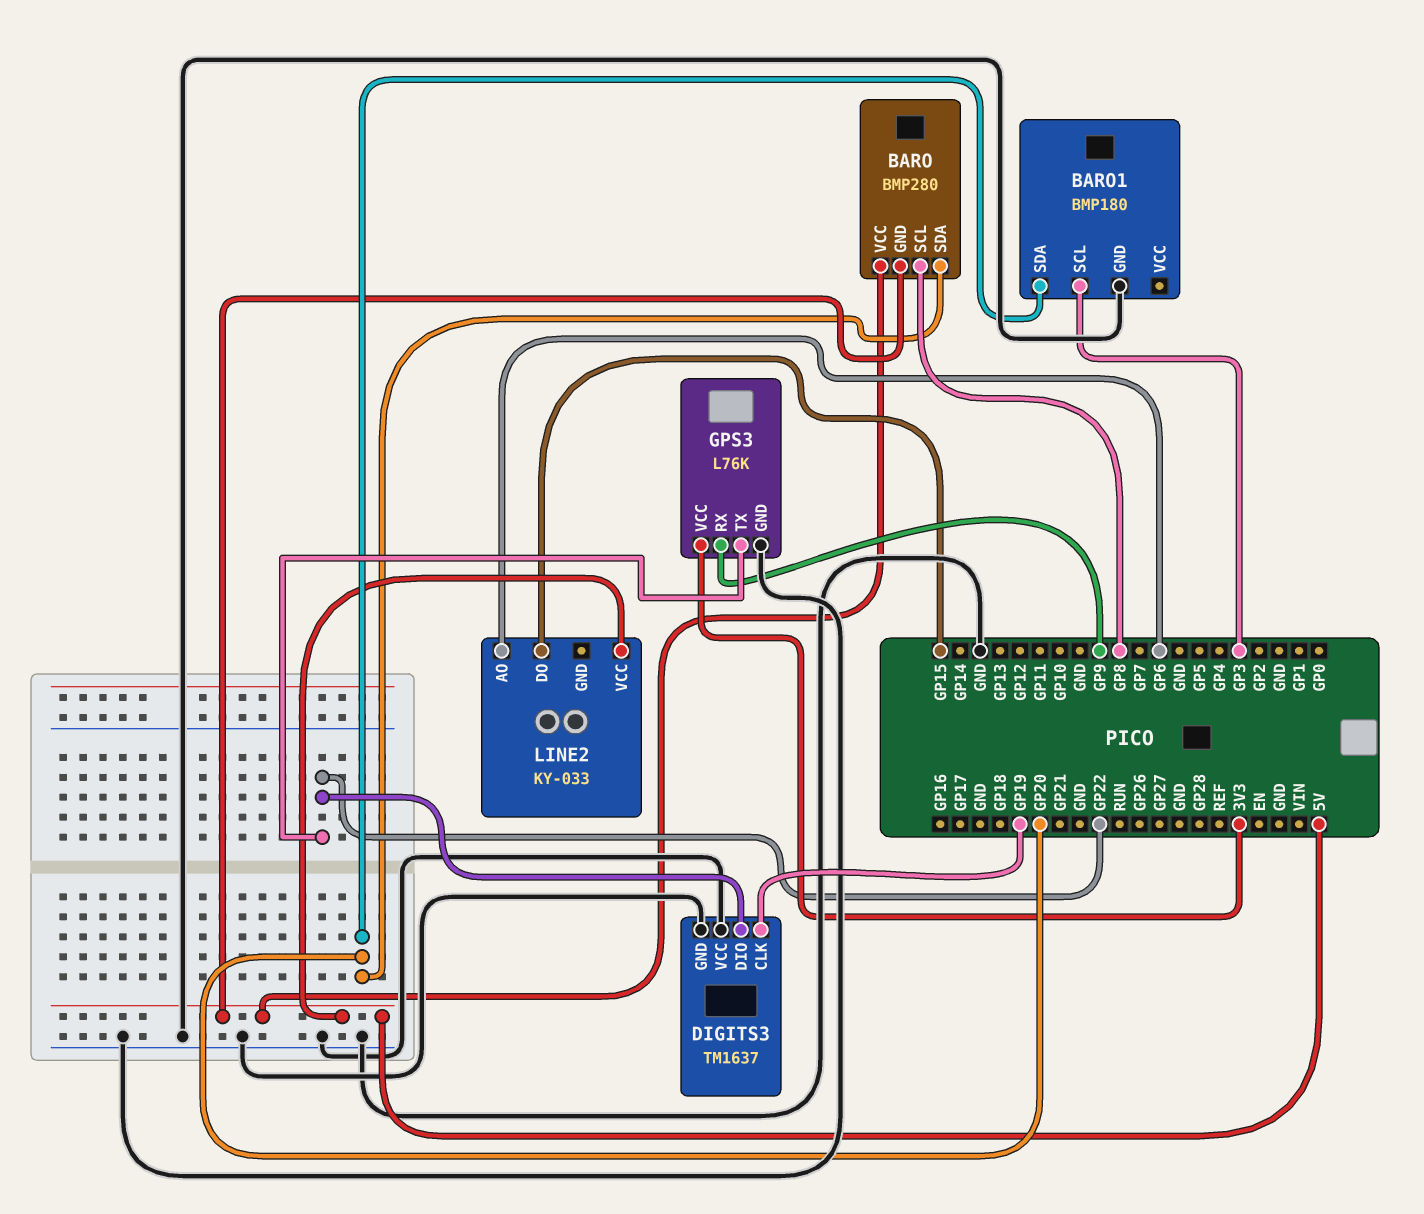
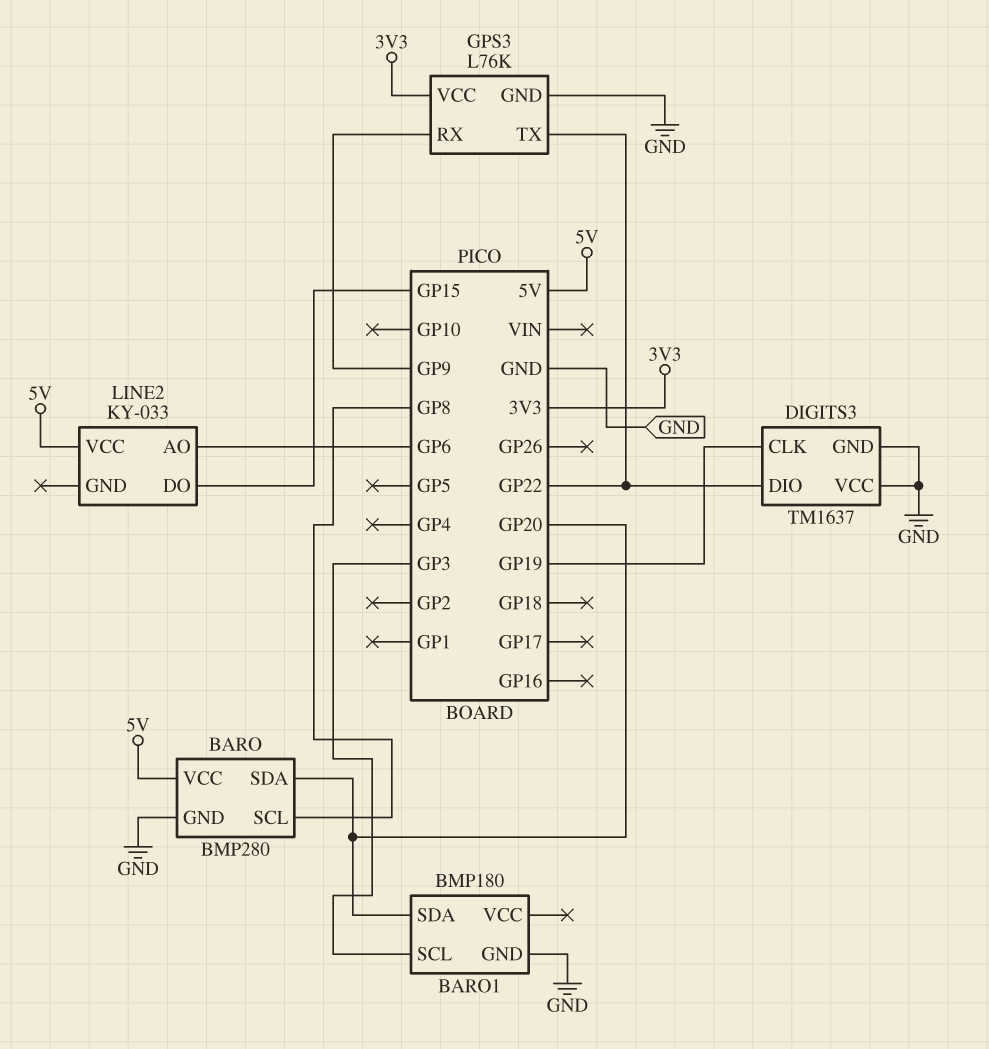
BARO pin GND: 5V -> GND

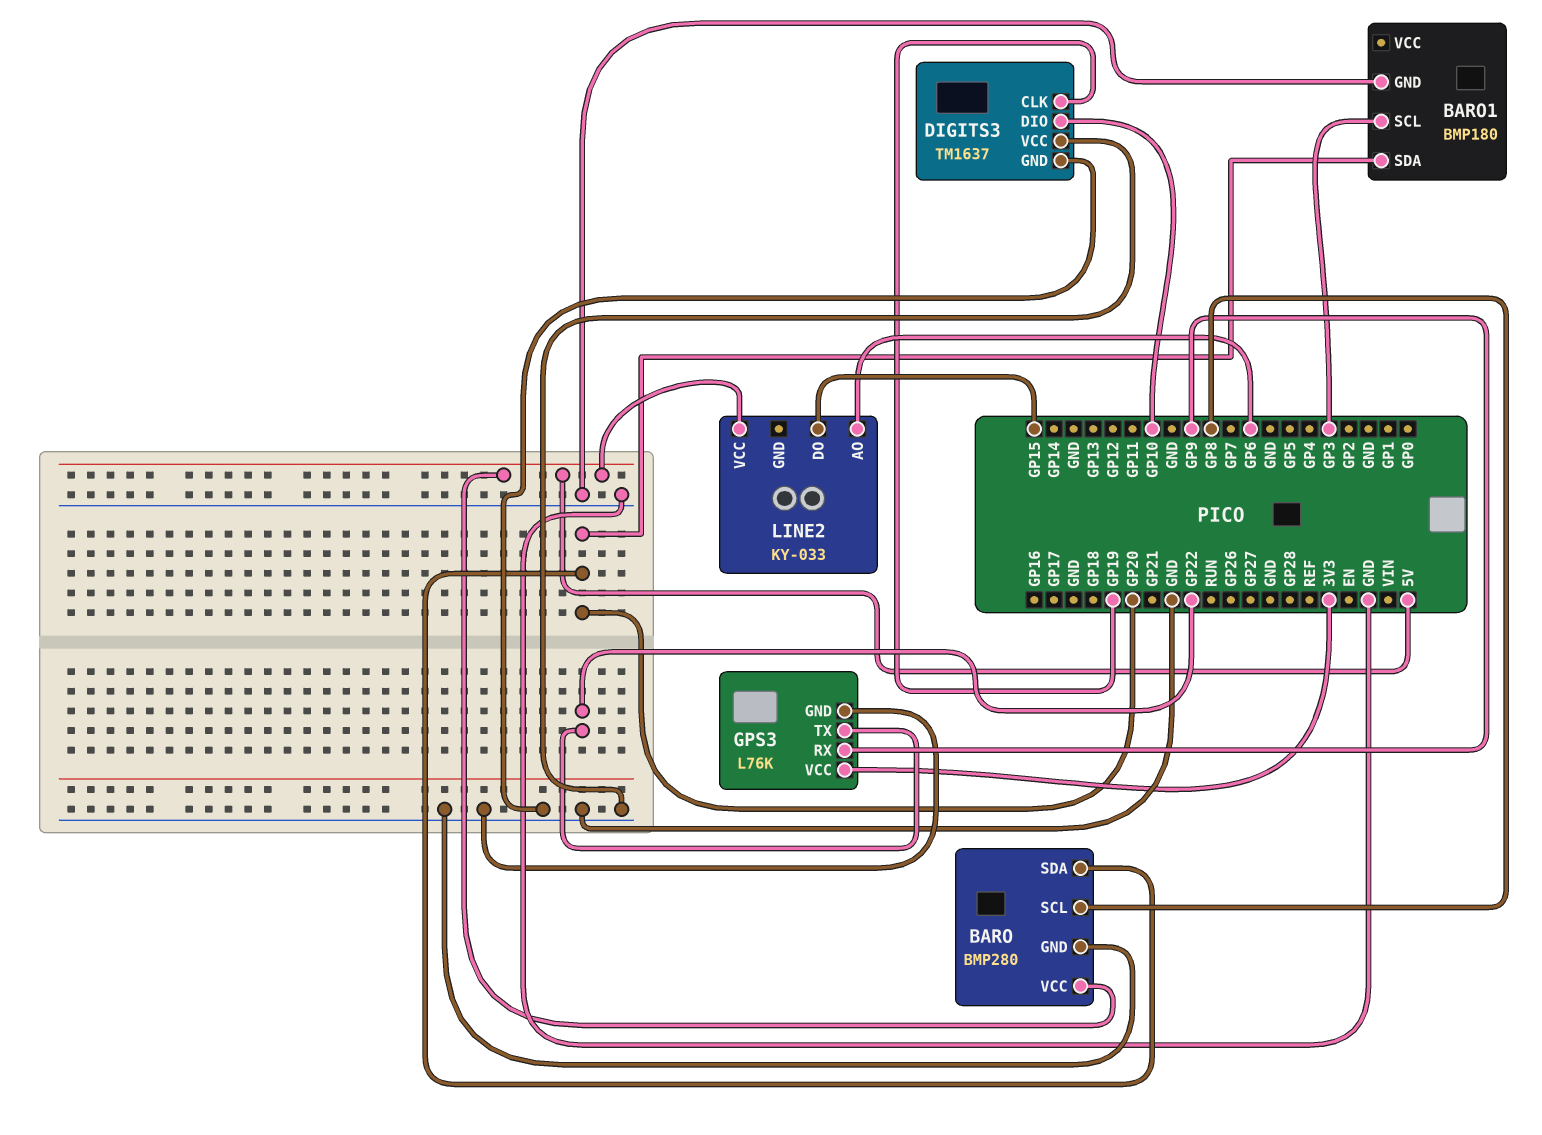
DIGITS3 pin DIO: GP22 -> GP10

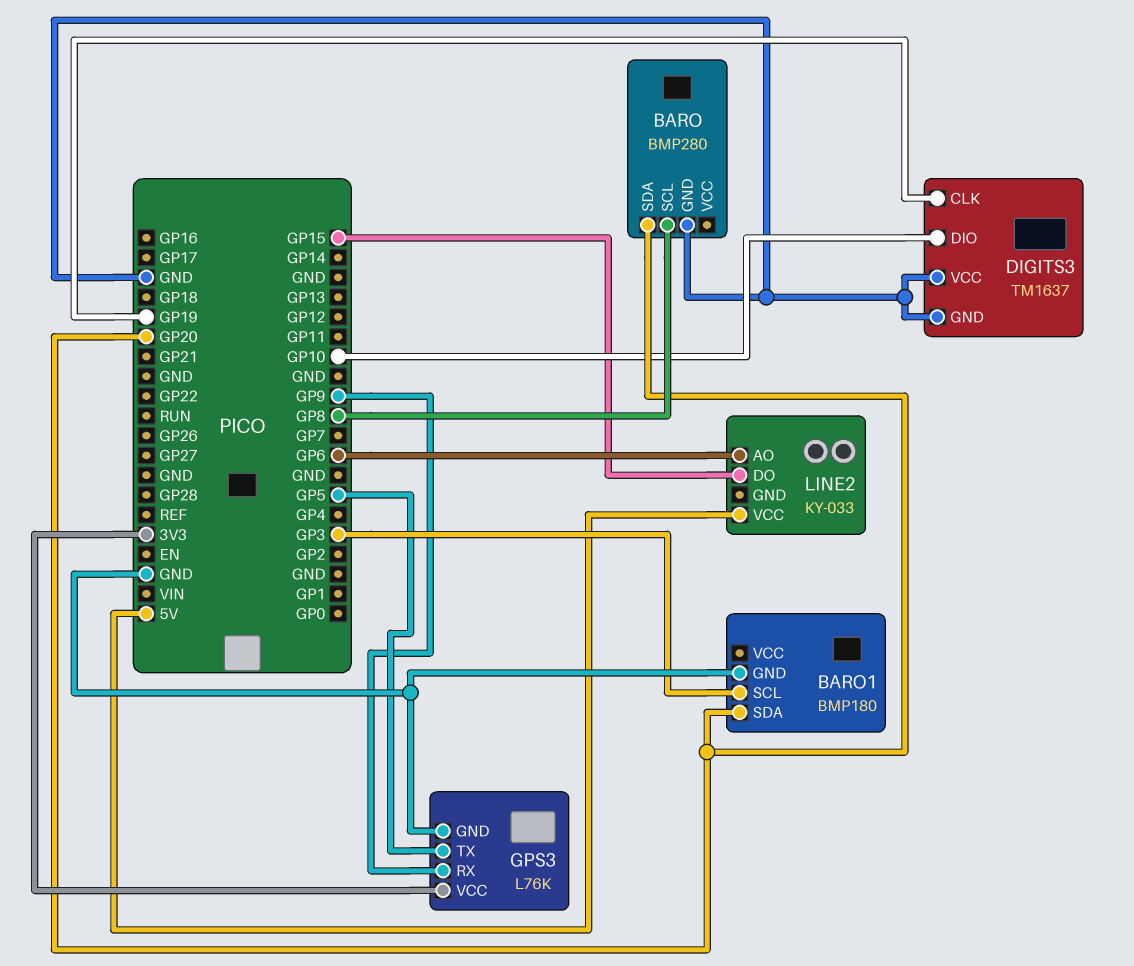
BARO pin VCC: 5V -> none
GPS3 pin TX: GP22 -> GP5

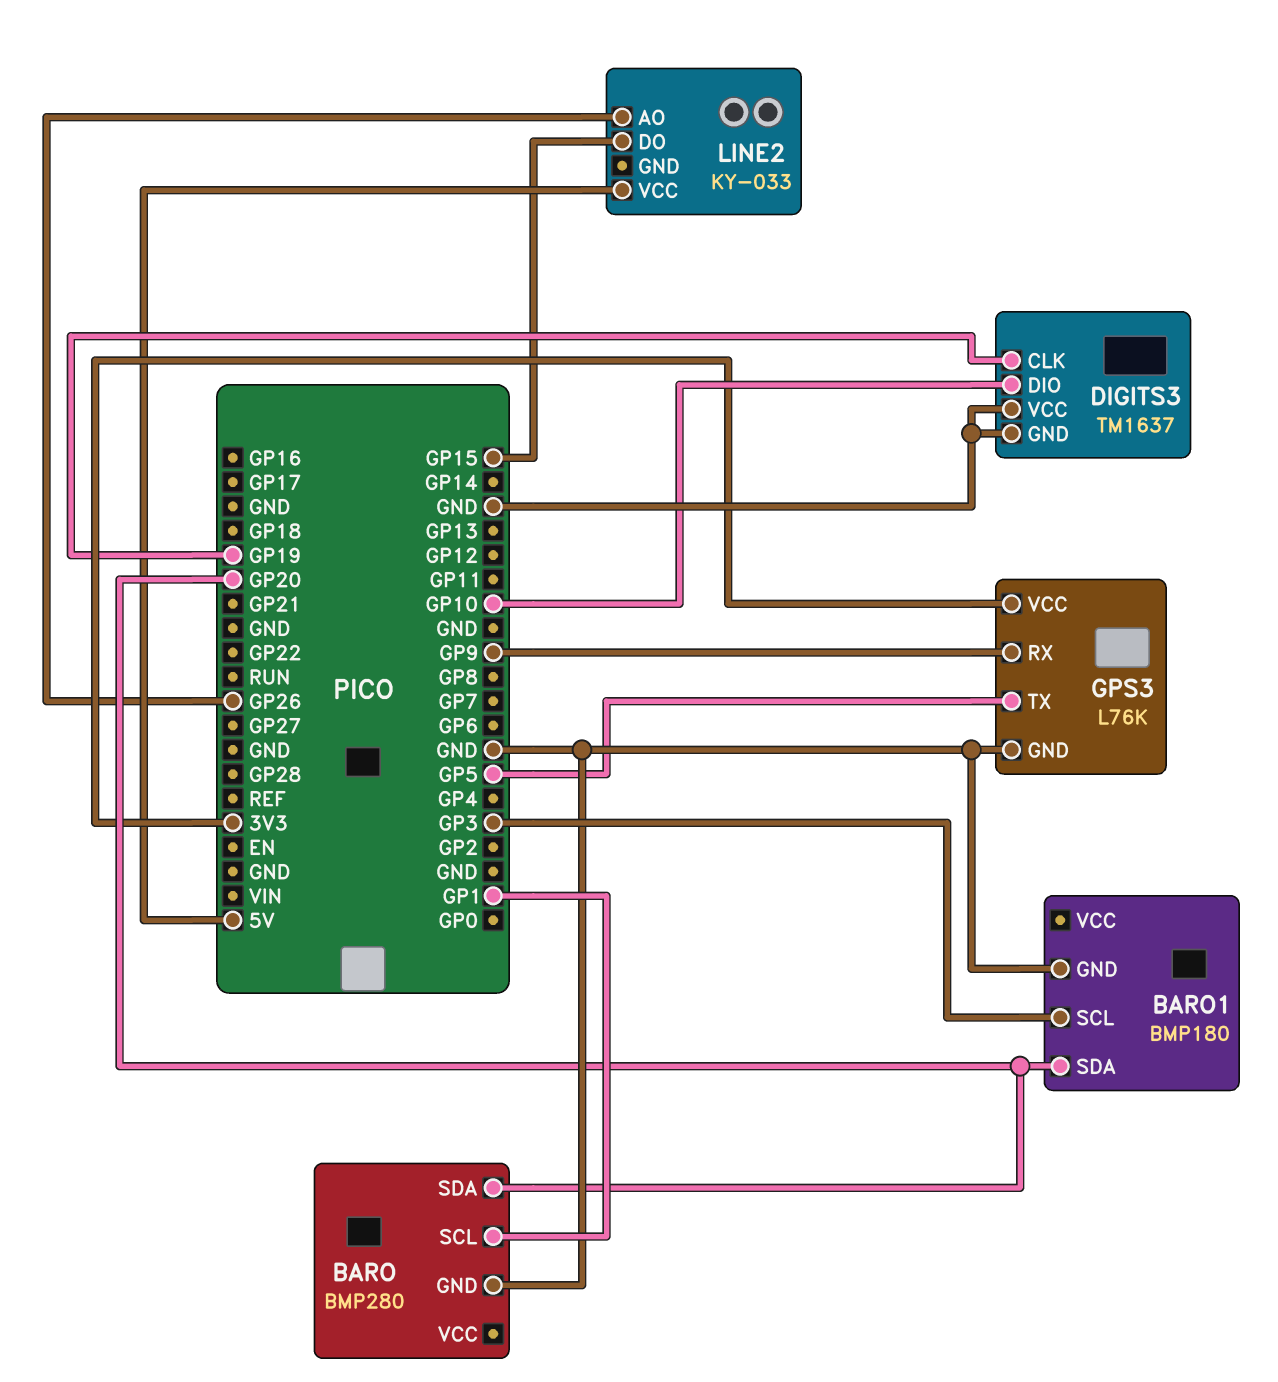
BARO pin SCL: GP8 -> GP1
LINE2 pin AO: GP6 -> GP26

